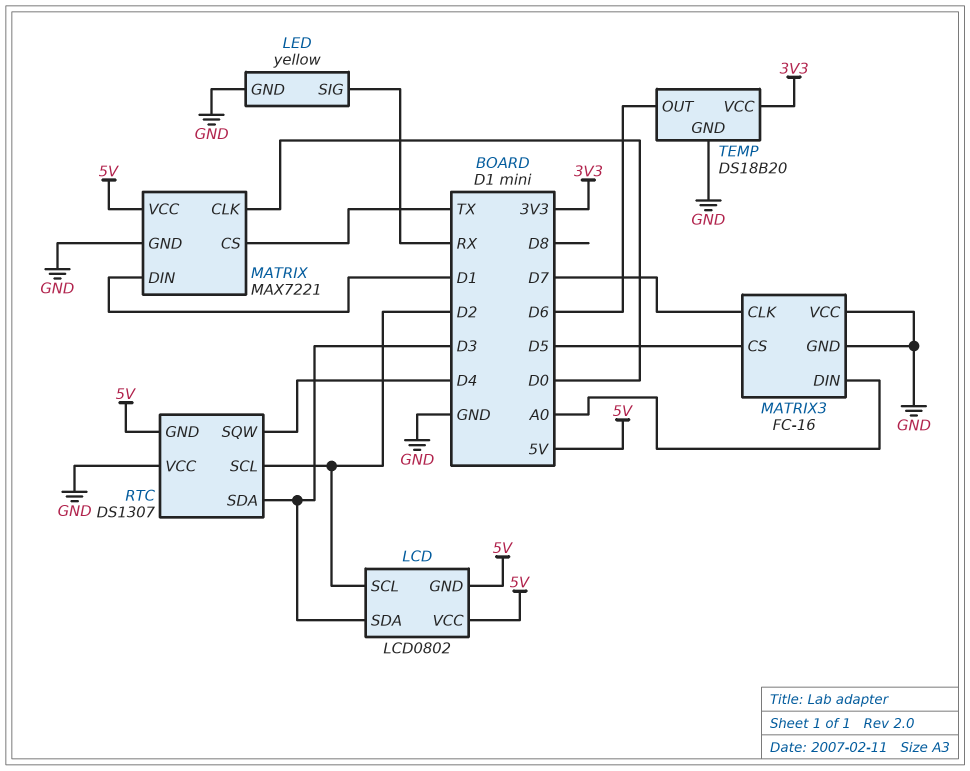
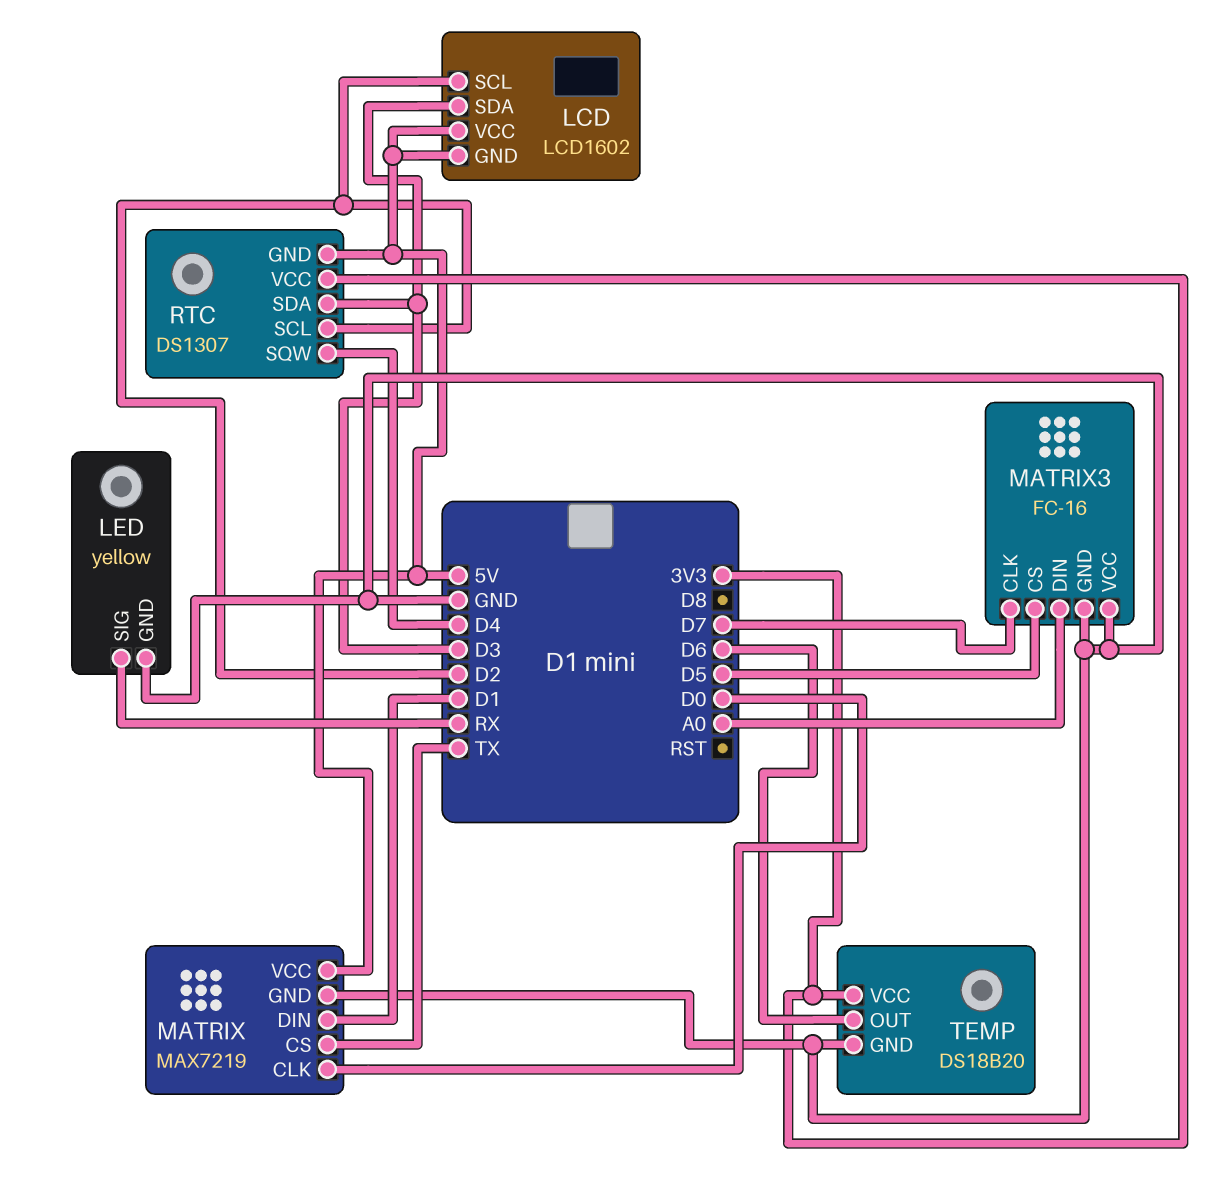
LCD: LCD0802 -> LCD1602
MATRIX: MAX7221 -> MAX7219
RTC pin VCC: GND -> 3V3

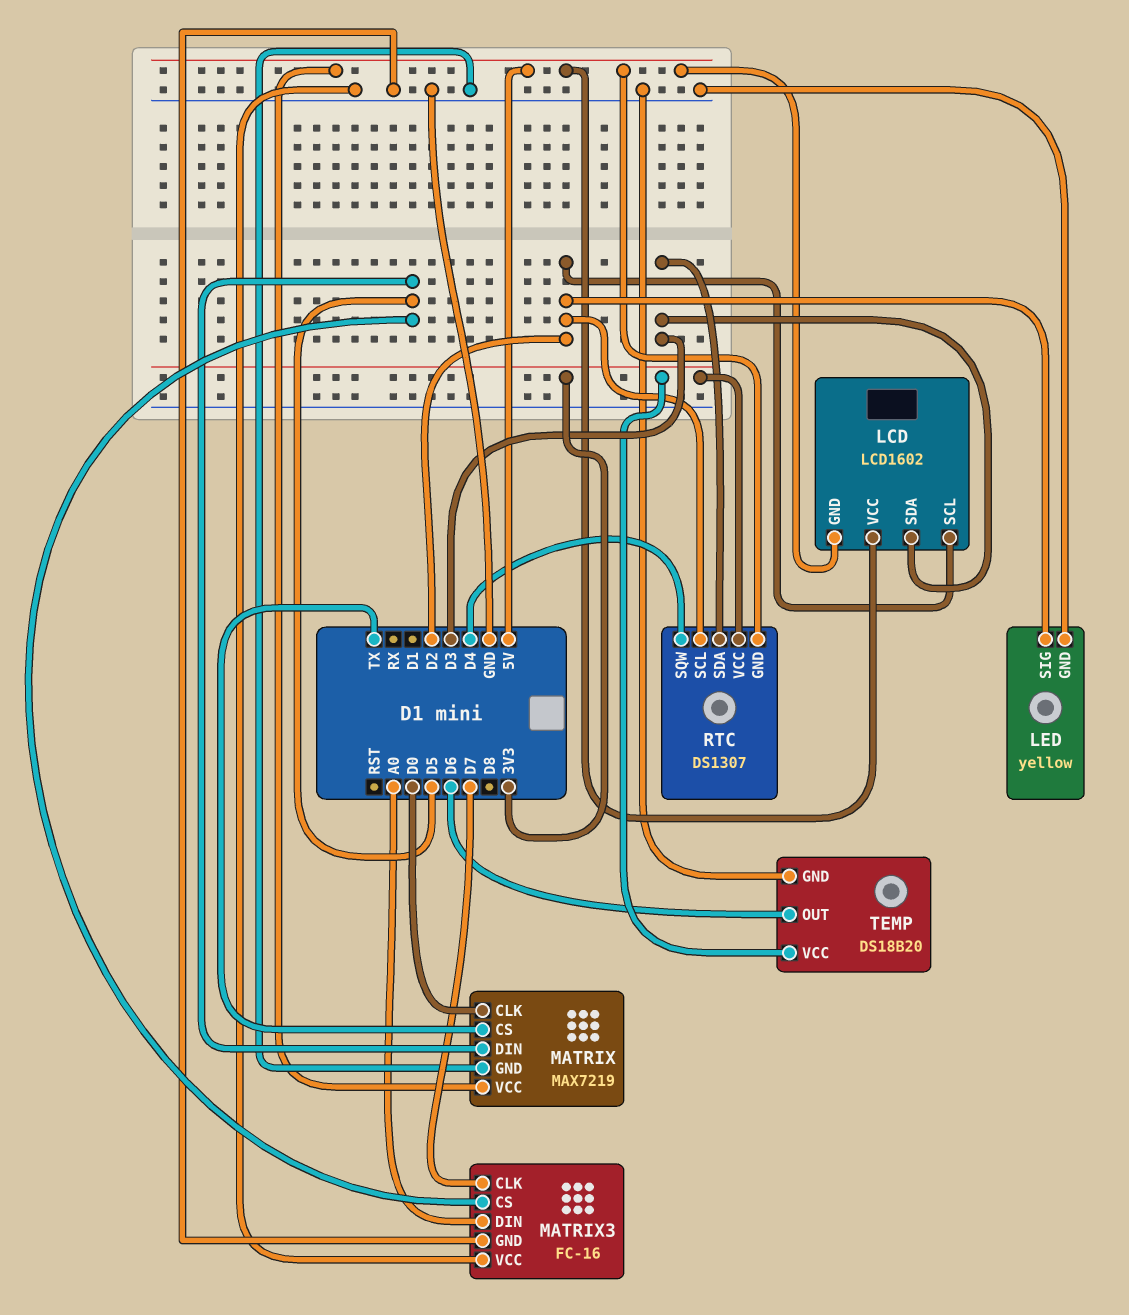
LED pin SIG: RX -> D2
MATRIX pin DIN: D1 -> D5

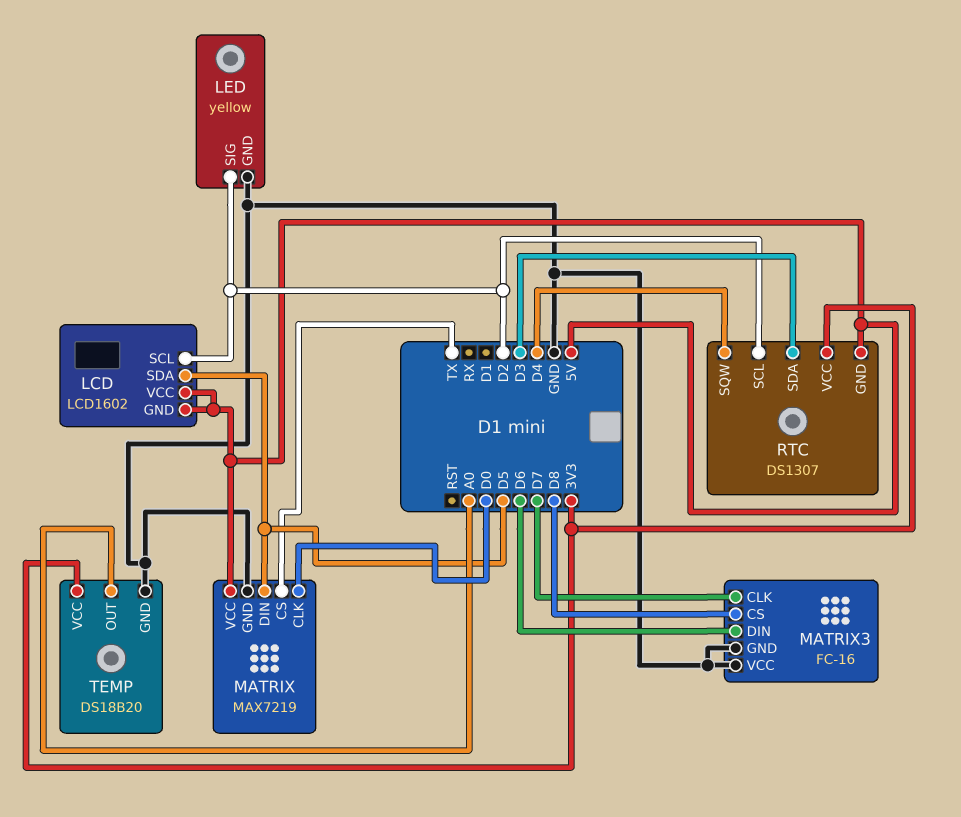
LCD pin SDA: D3 -> D5
MATRIX3 pin CS: D5 -> D8
MATRIX3 pin DIN: A0 -> D6
TEMP pin OUT: D6 -> A0

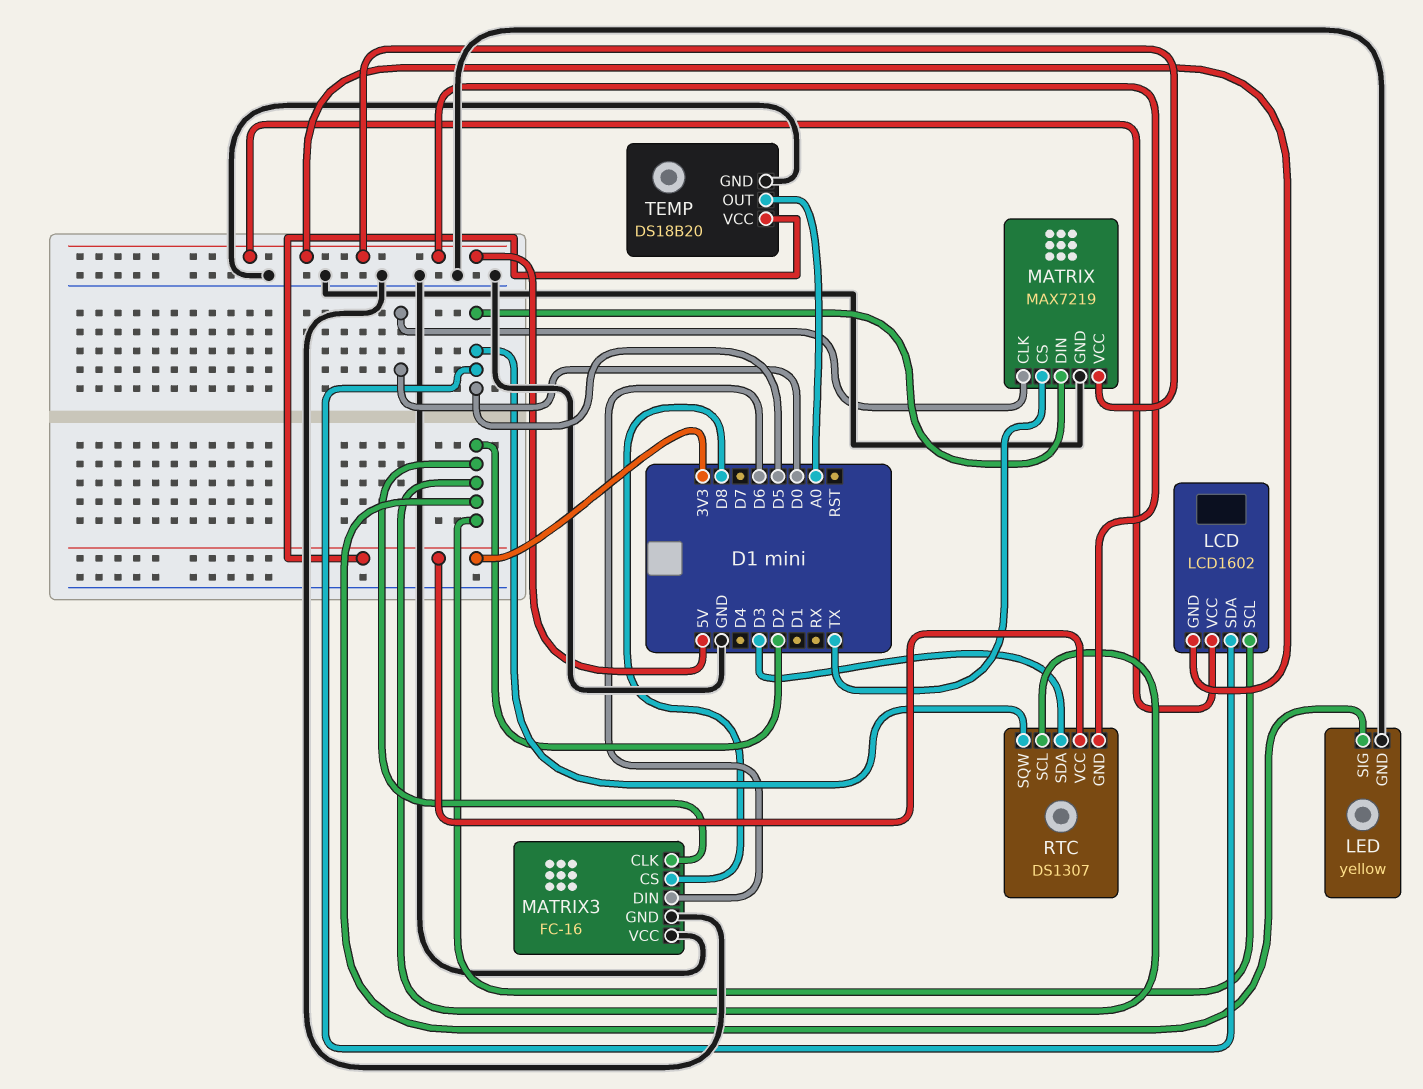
MATRIX3 pin CLK: D7 -> D2
RTC pin SQW: D4 -> D5

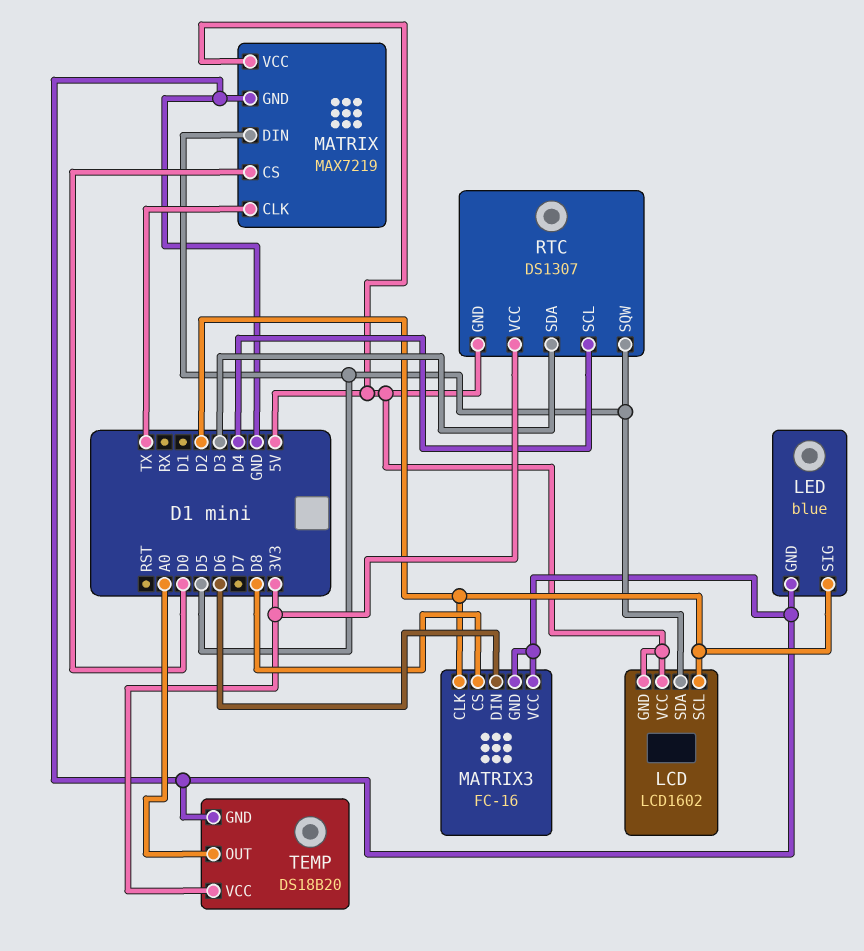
LED: yellow -> blue
MATRIX pin CLK: D0 -> TX
MATRIX pin CS: TX -> D0
RTC pin SCL: D2 -> D4

